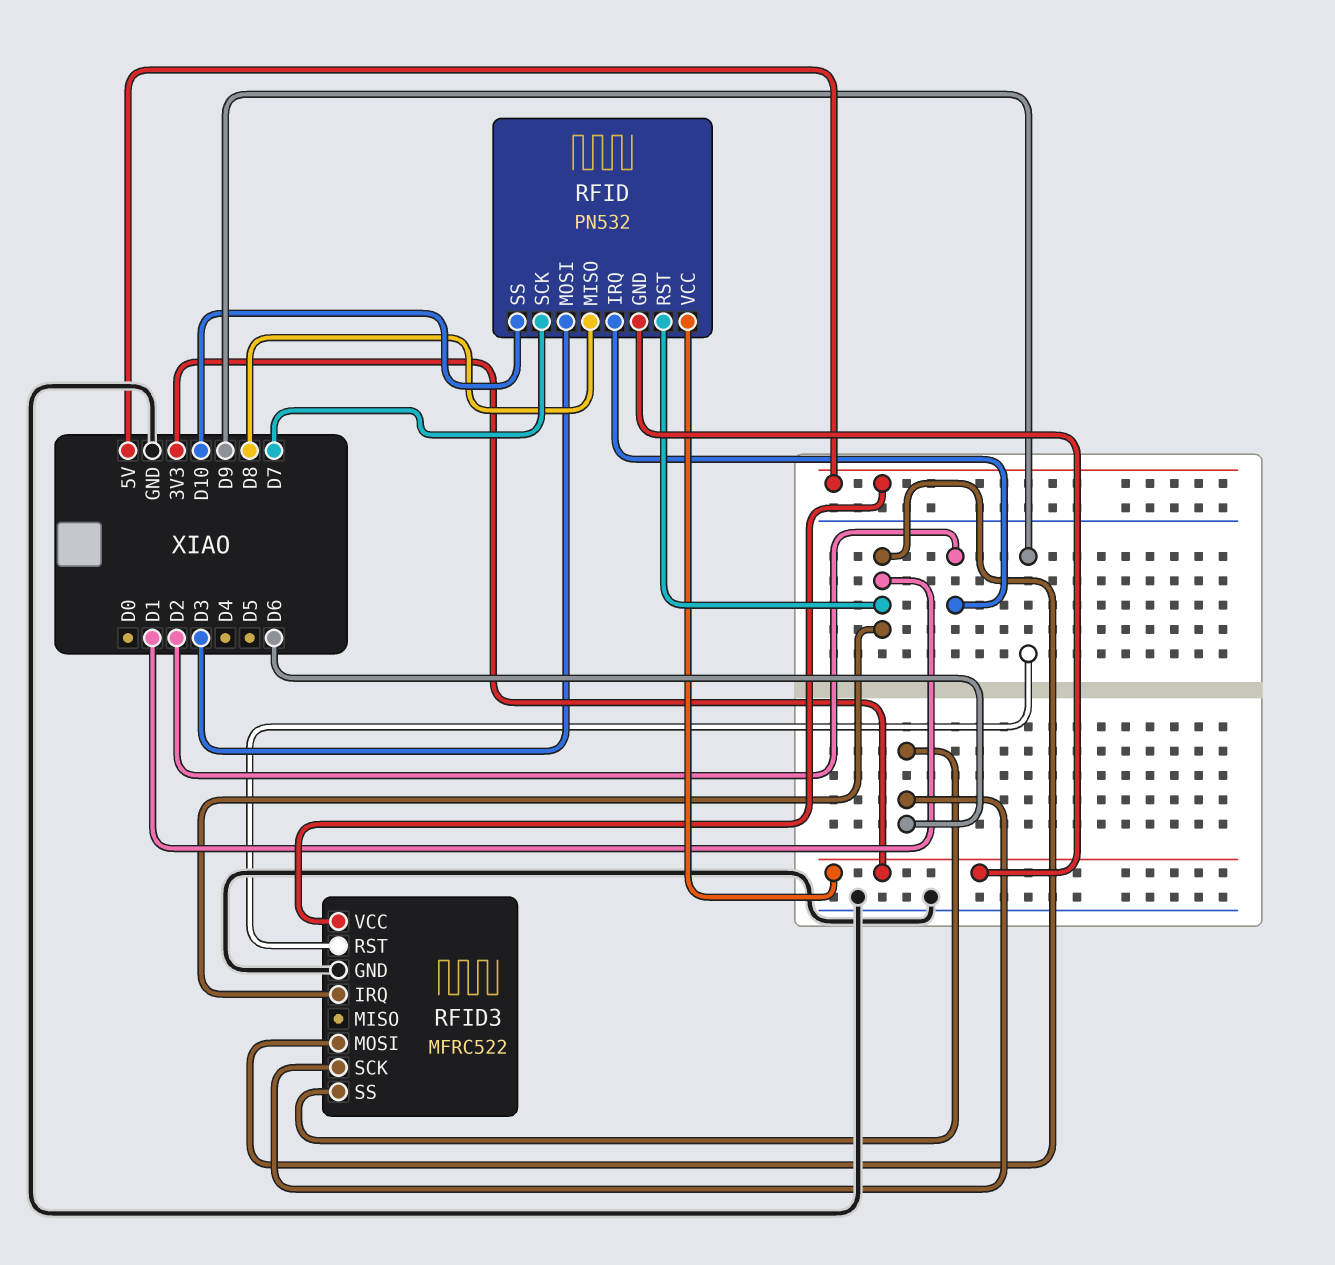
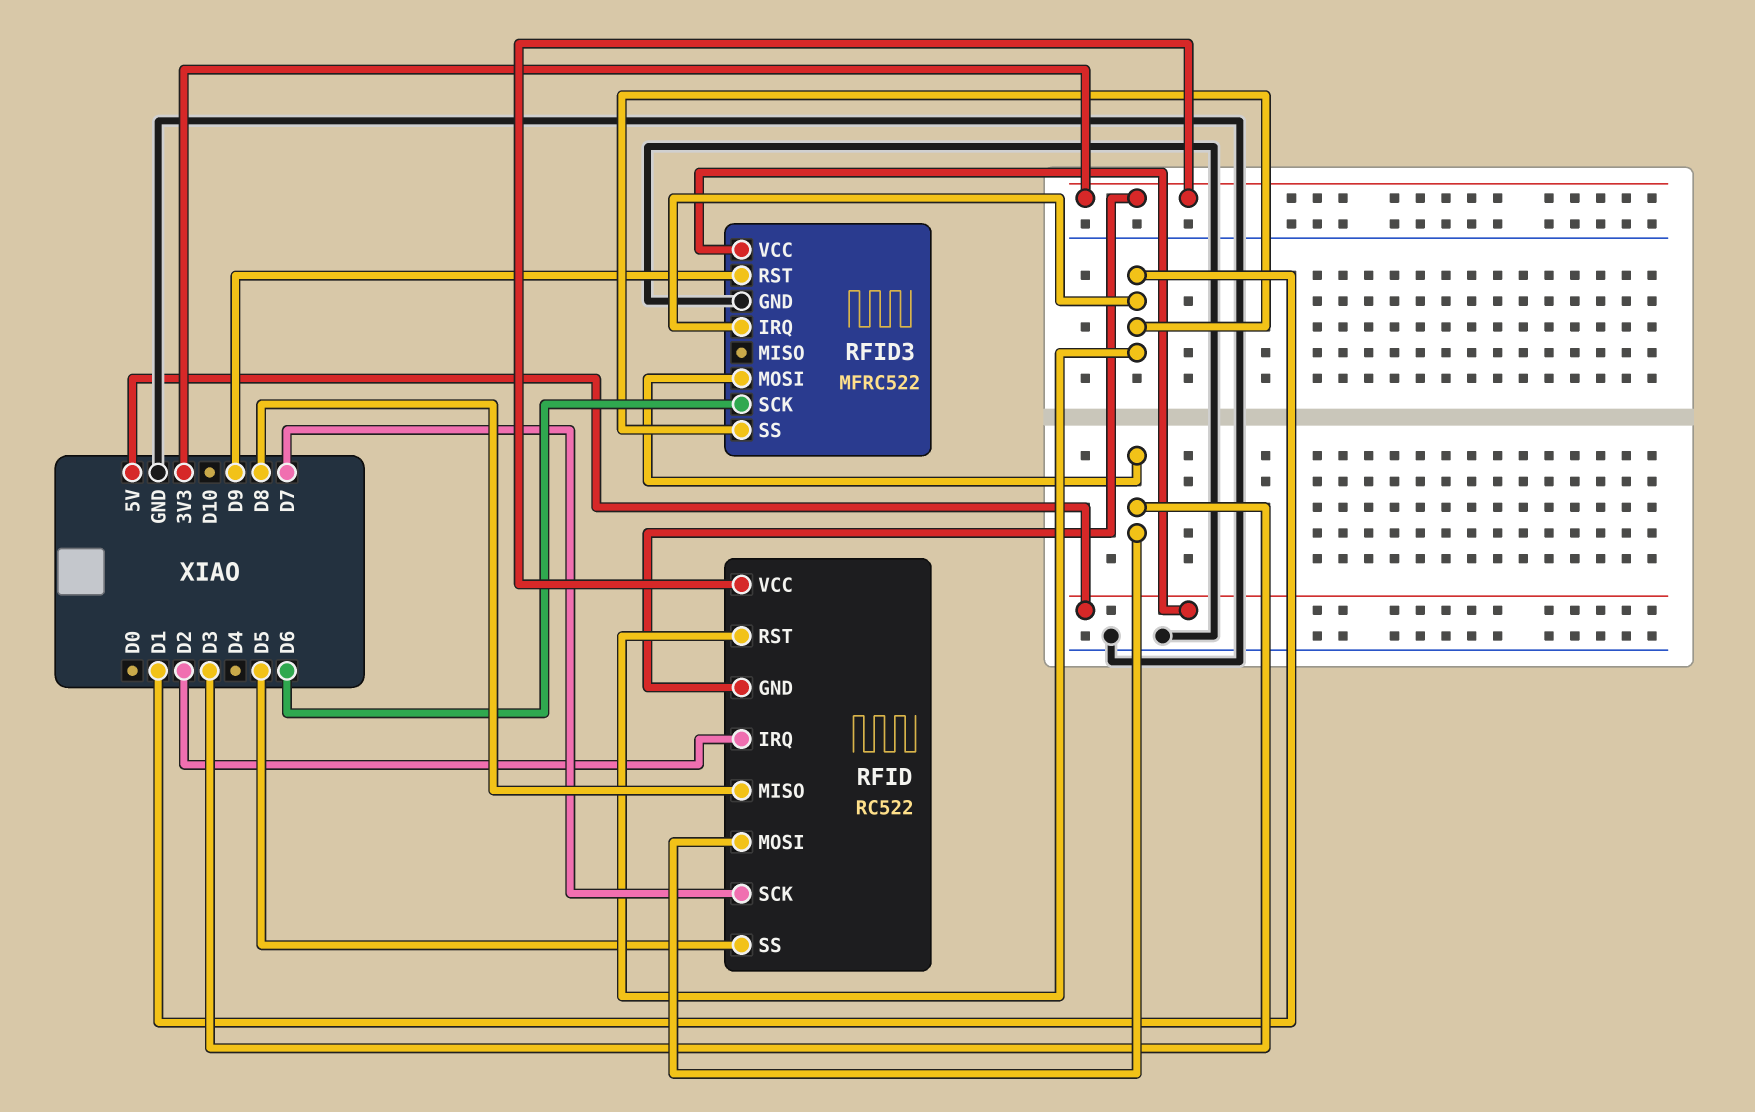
RFID: PN532 -> RC522
RFID pin SS: D10 -> D5
RFID3 pin MOSI: D1 -> D3
RFID3 pin SS: D6 -> D1

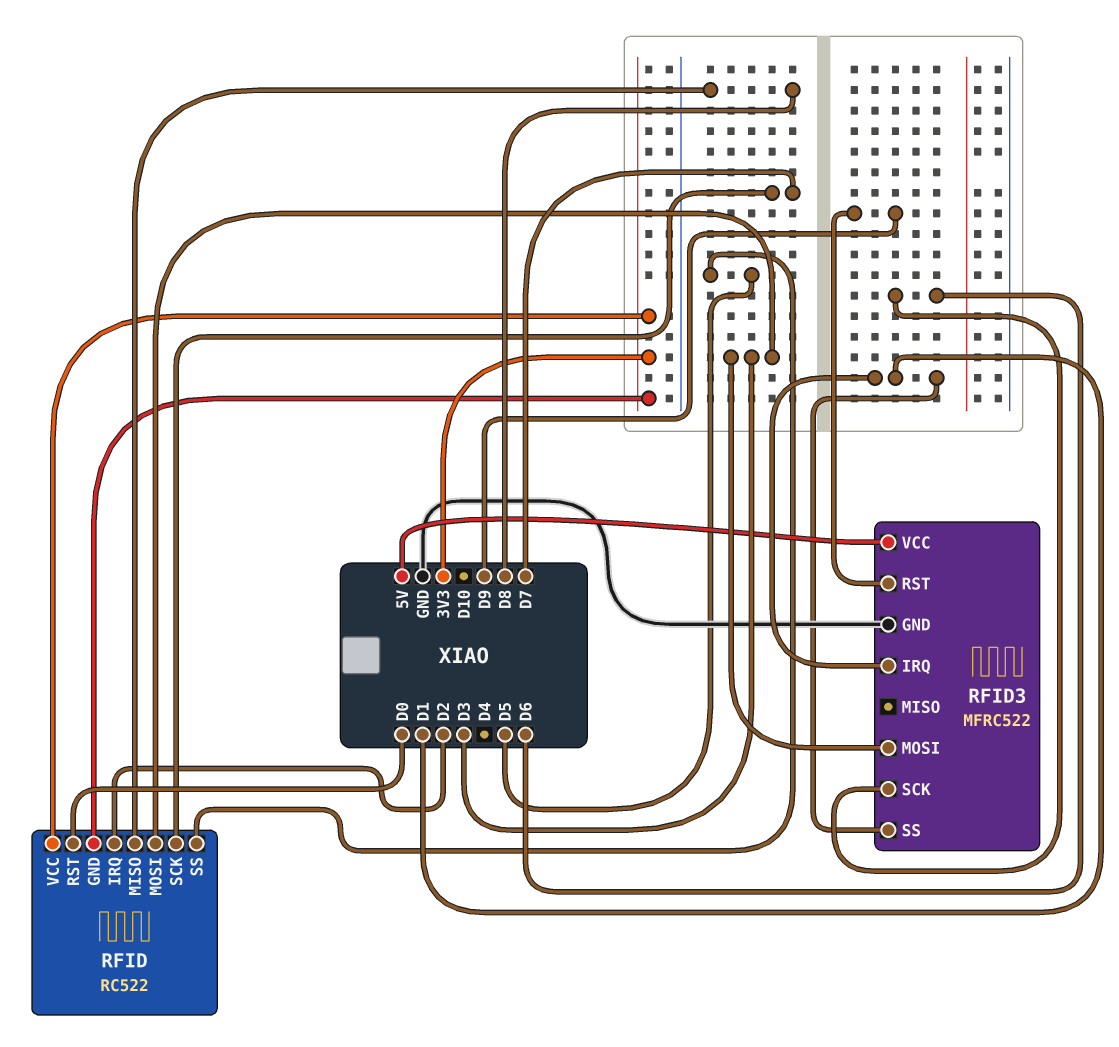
RFID pin RST: D1 -> D0

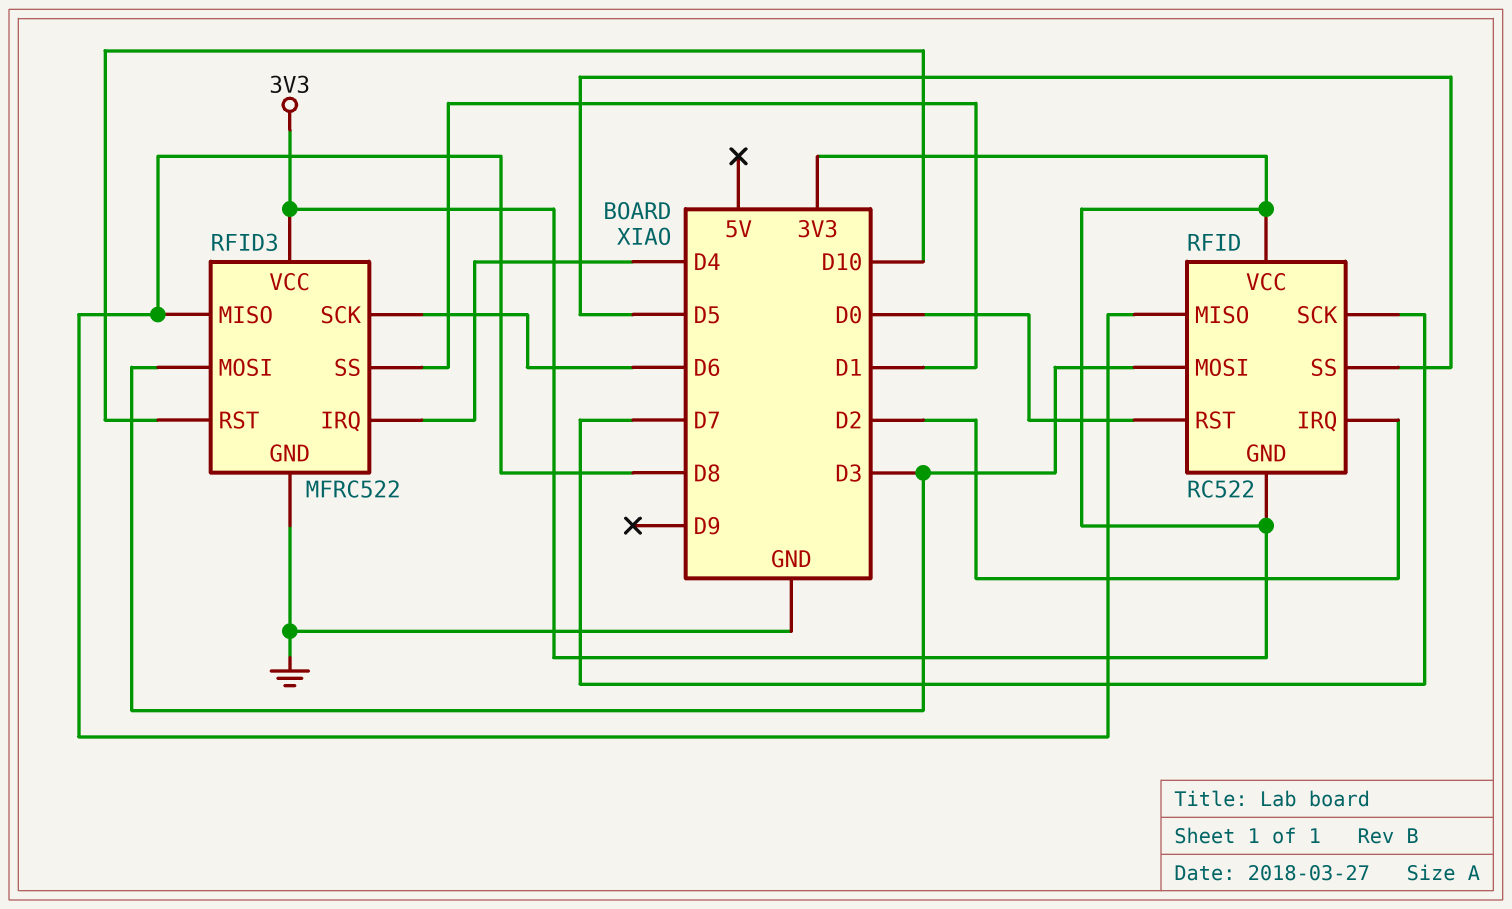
RFID3 pin IRQ: D1 -> D4
RFID3 pin MISO: none -> D8
RFID3 pin RST: D9 -> D10
RFID3 pin VCC: 5V -> 3V3

